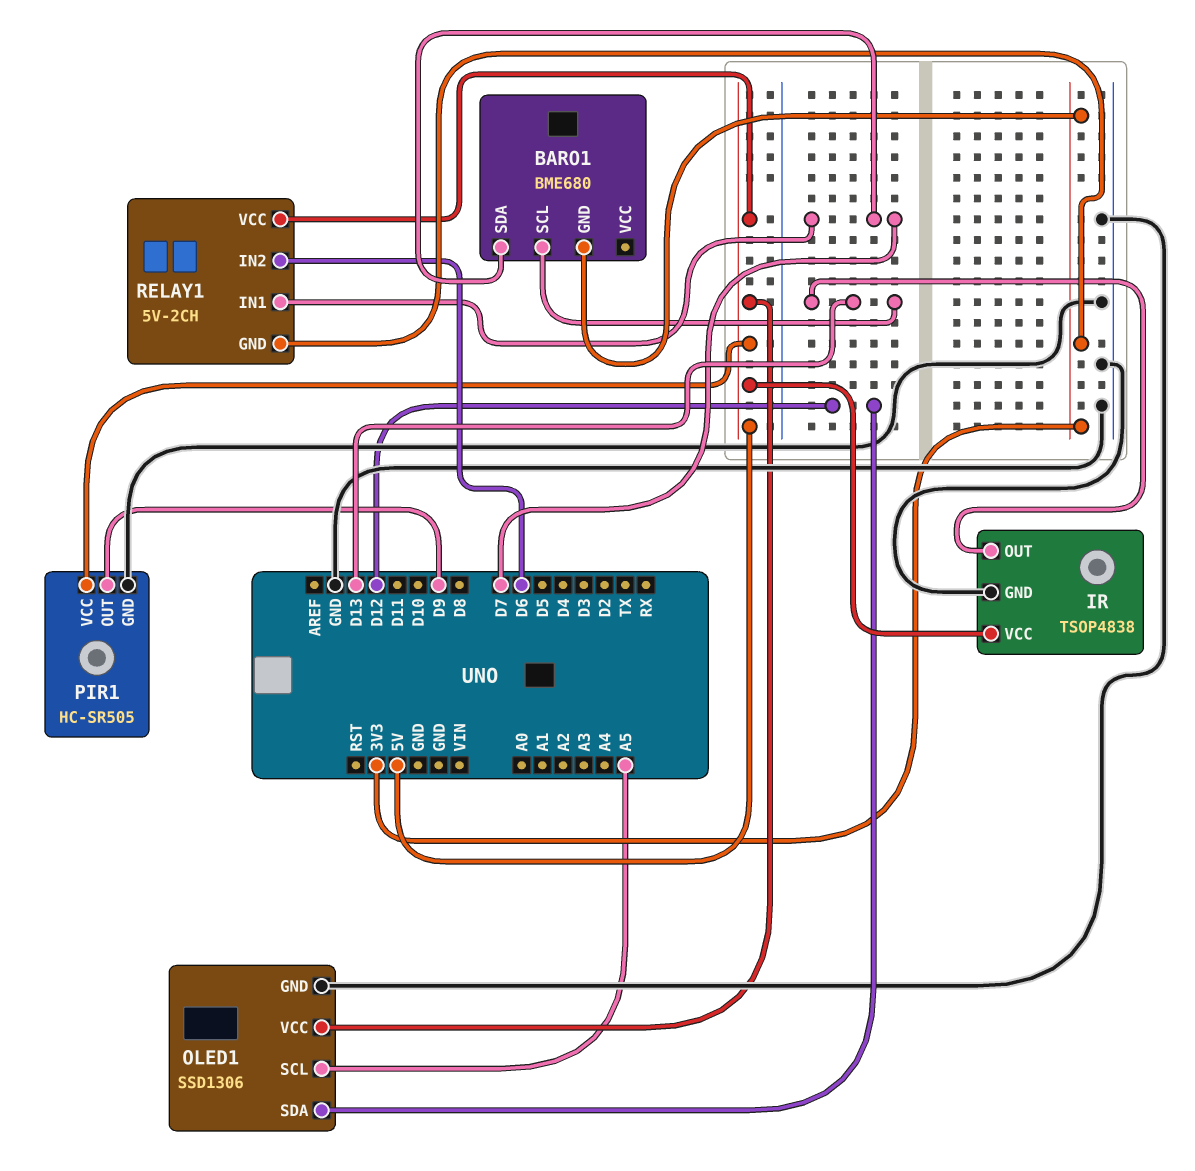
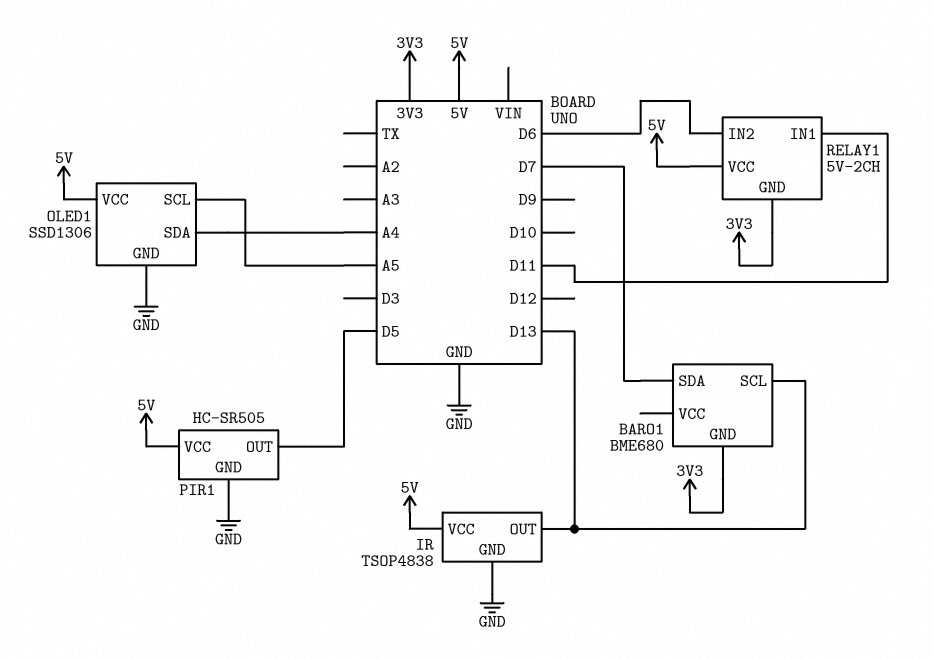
OLED1 pin SDA: D12 -> A4
PIR1 pin OUT: D9 -> D5
RELAY1 pin IN1: D7 -> D11

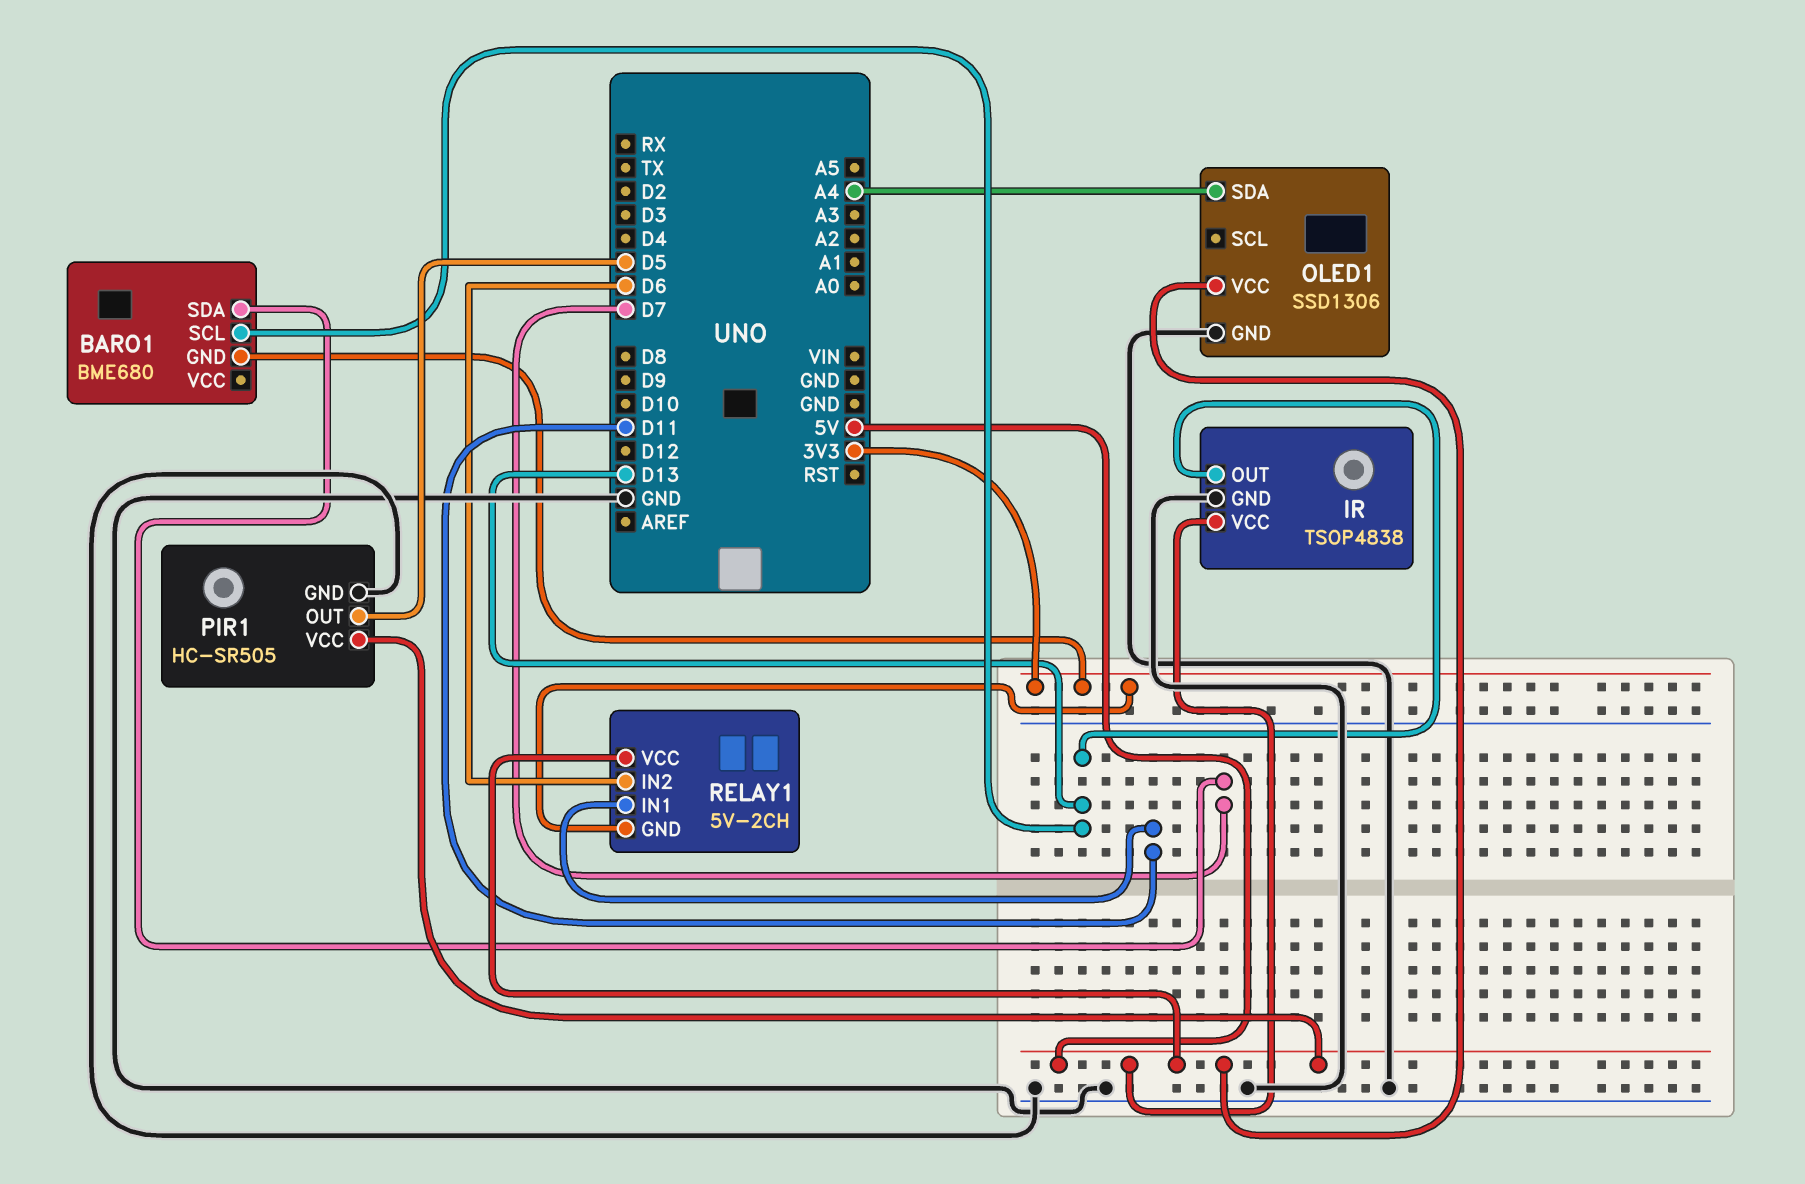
OLED1 pin SCL: A5 -> none

